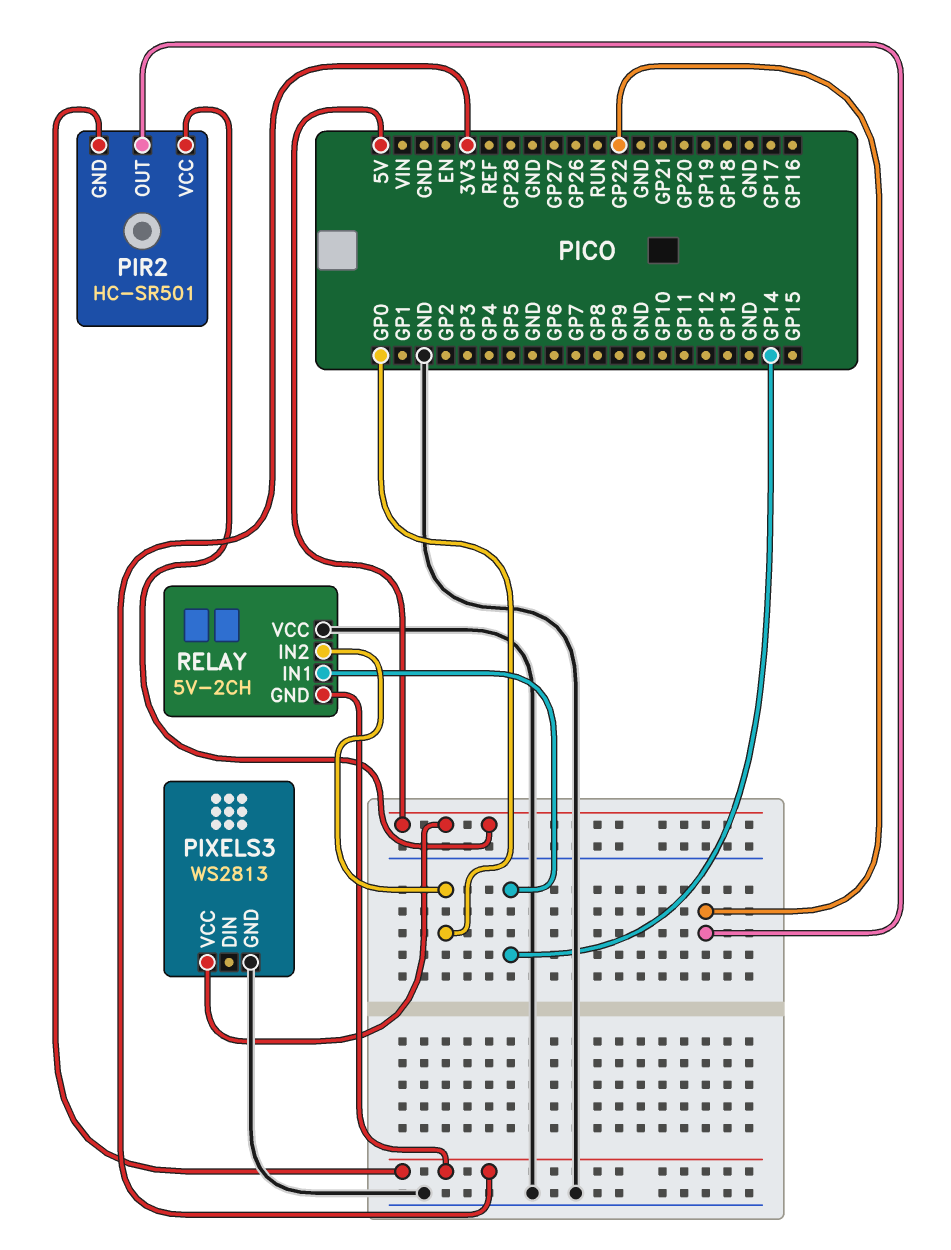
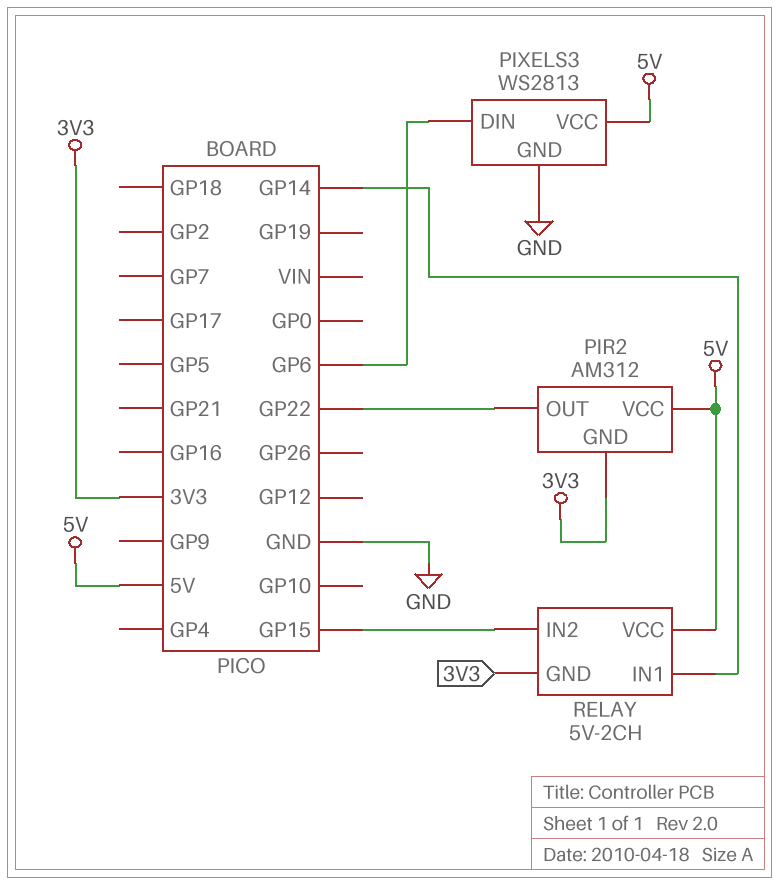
PIR2: HC-SR501 -> AM312
PIXELS3 pin DIN: none -> GP6
RELAY pin IN2: GP0 -> GP15
RELAY pin VCC: GND -> 5V

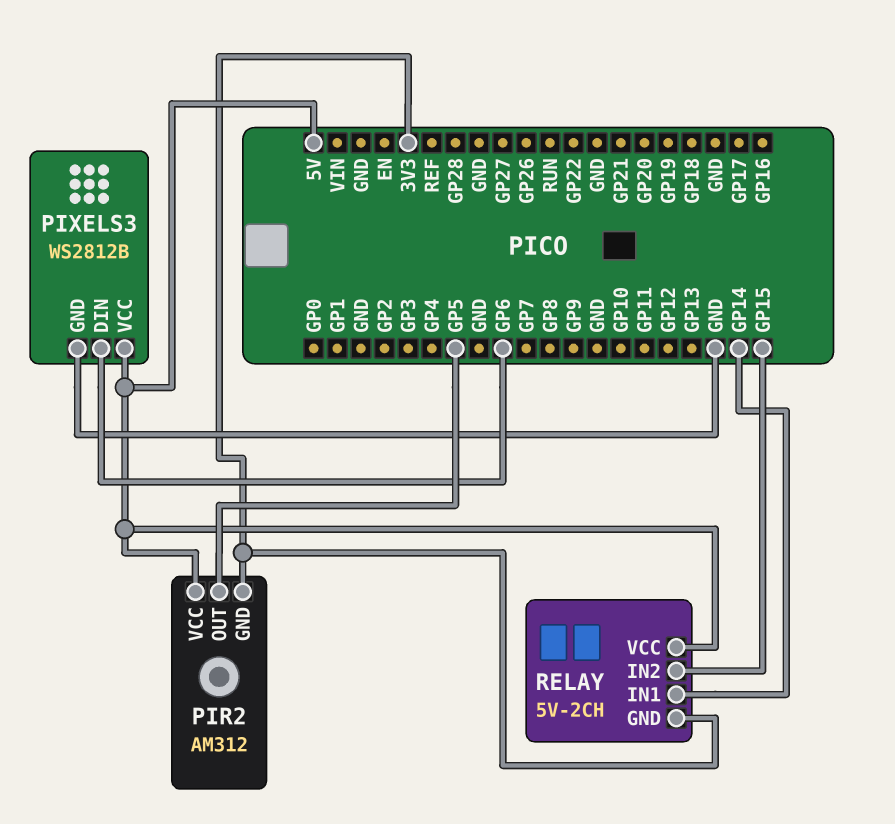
PIR2 pin OUT: GP22 -> GP5
PIXELS3: WS2813 -> WS2812B

